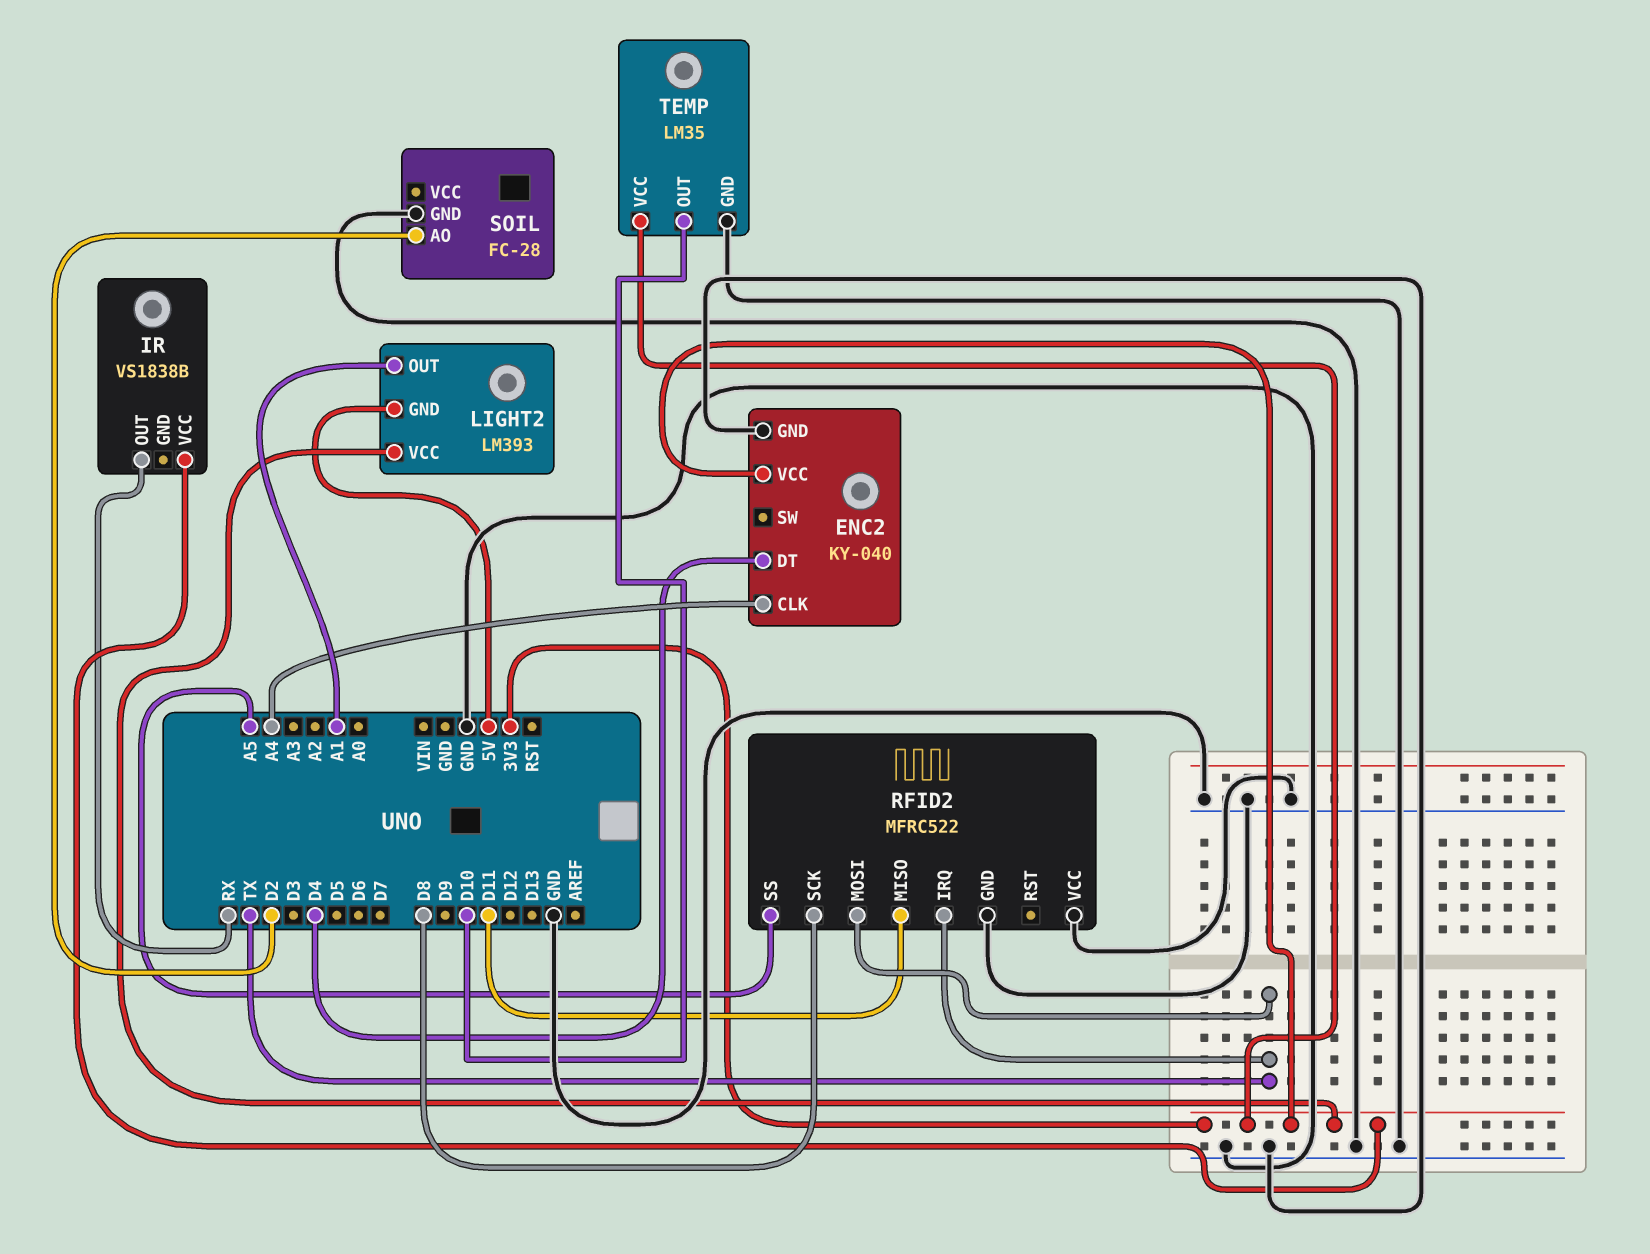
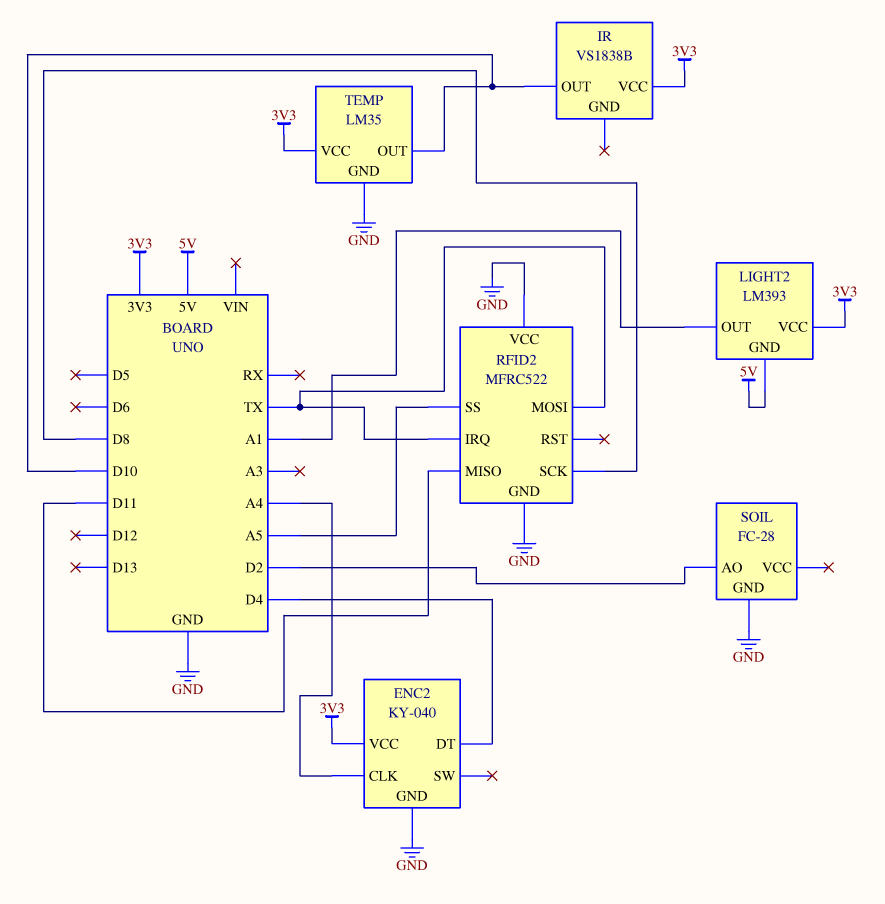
IR pin OUT: RX -> D10

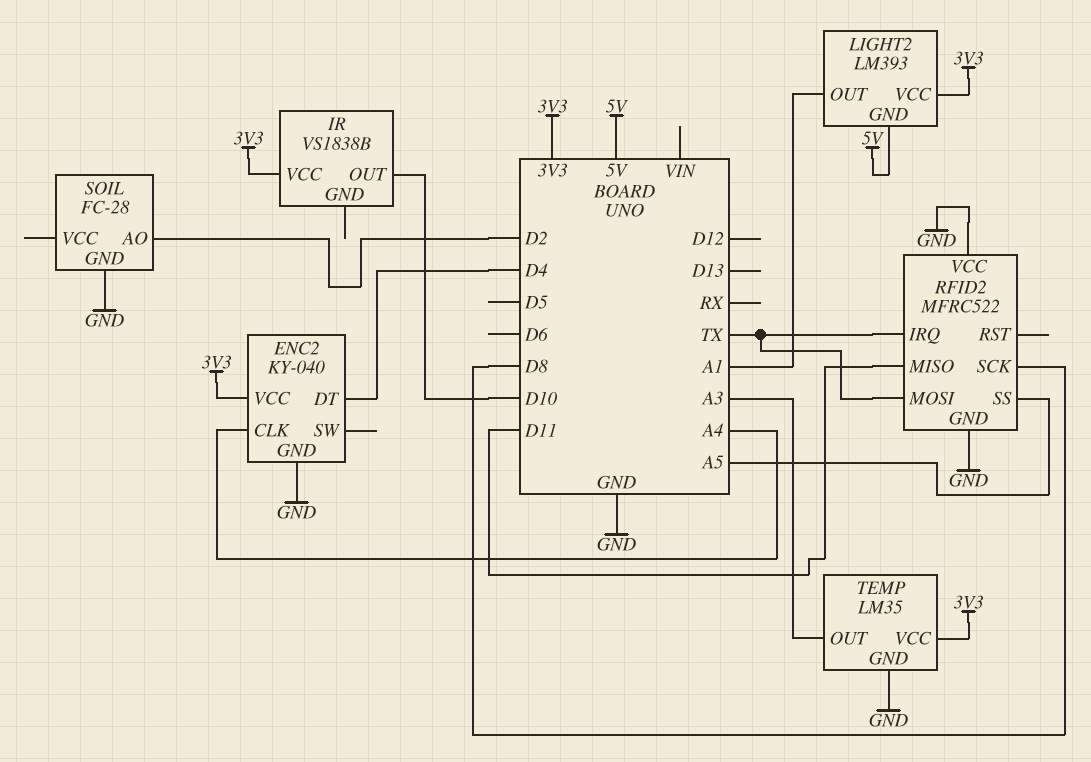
TEMP pin OUT: D10 -> A3

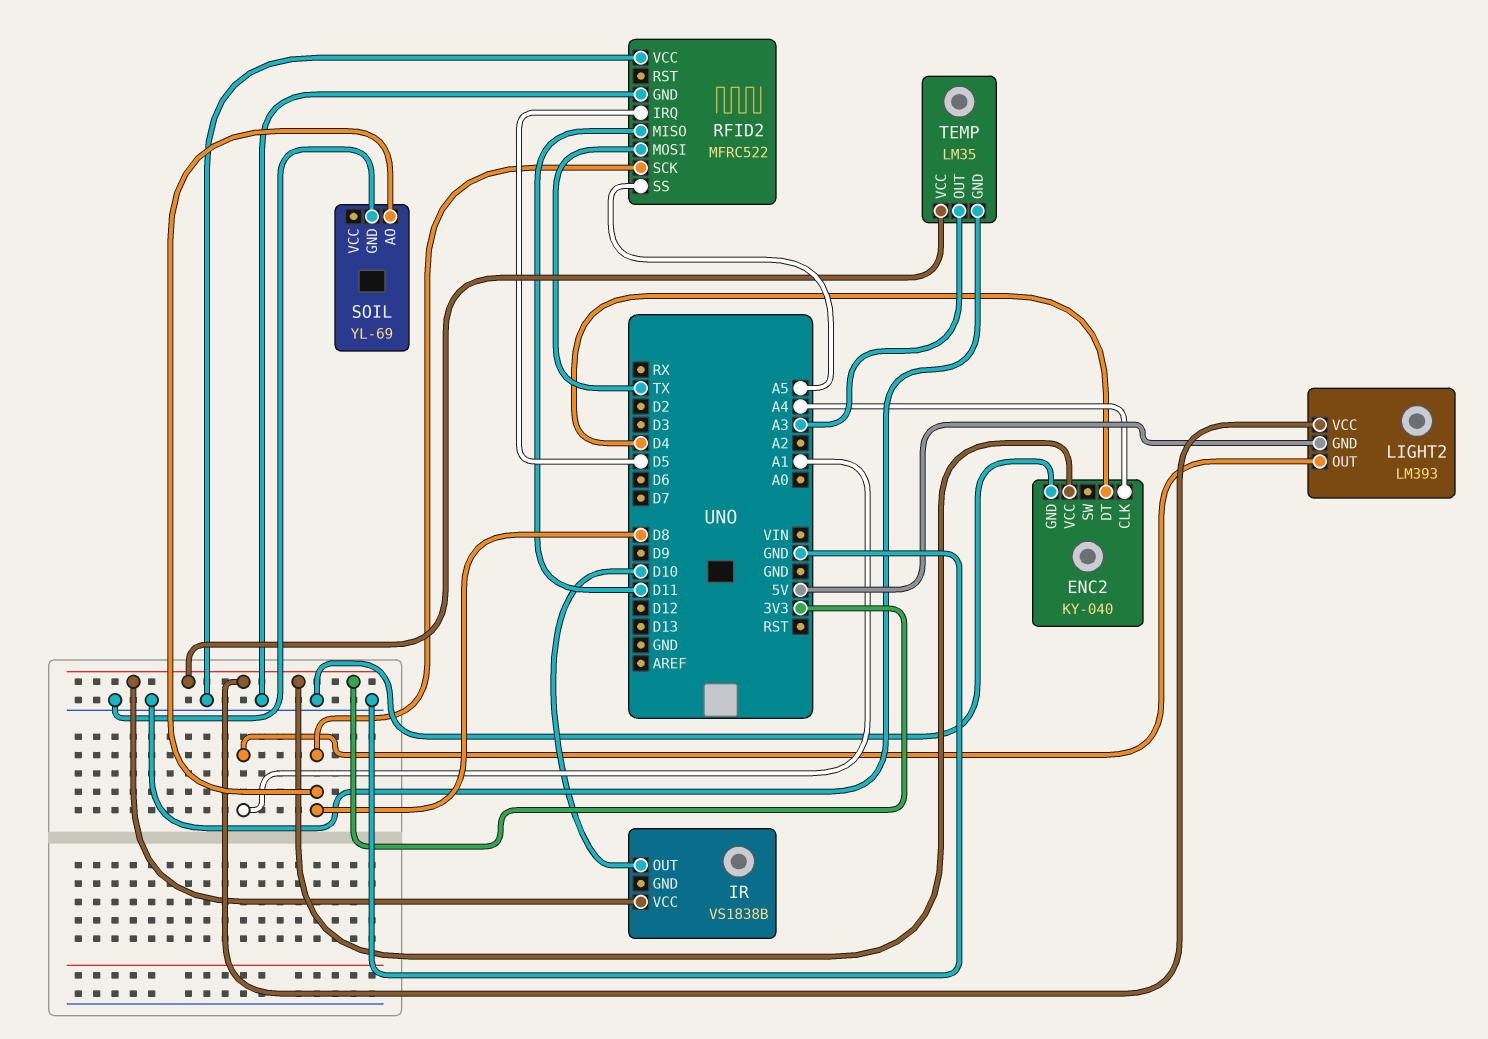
RFID2 pin IRQ: TX -> D5
SOIL: FC-28 -> YL-69
SOIL pin AO: D2 -> D8

